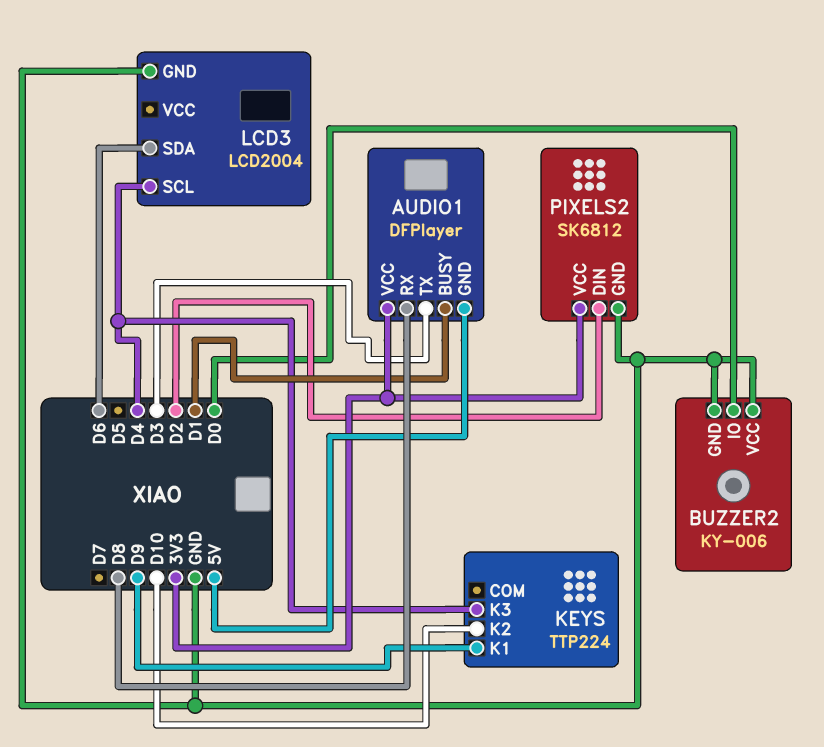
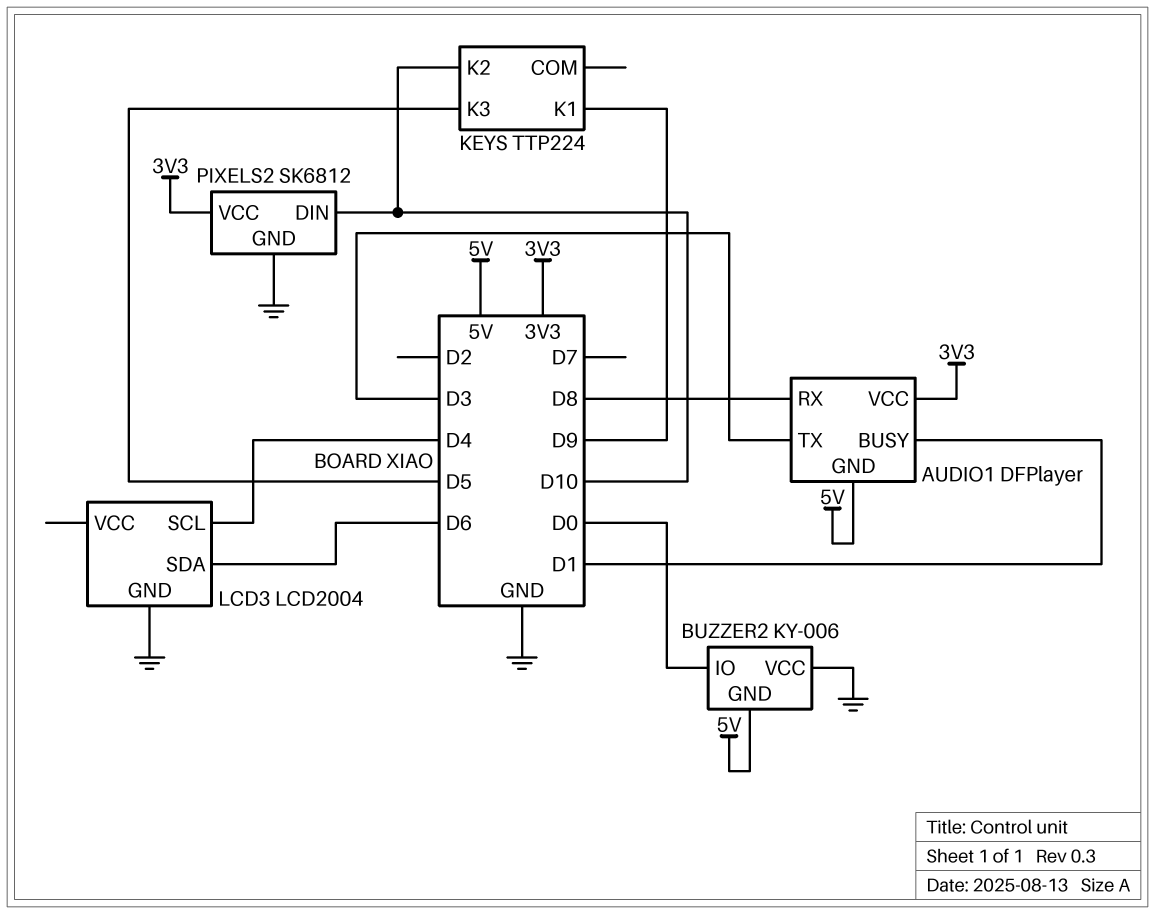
BUZZER2 pin GND: GND -> 5V
KEYS pin K3: D4 -> D5
PIXELS2 pin DIN: D2 -> D10

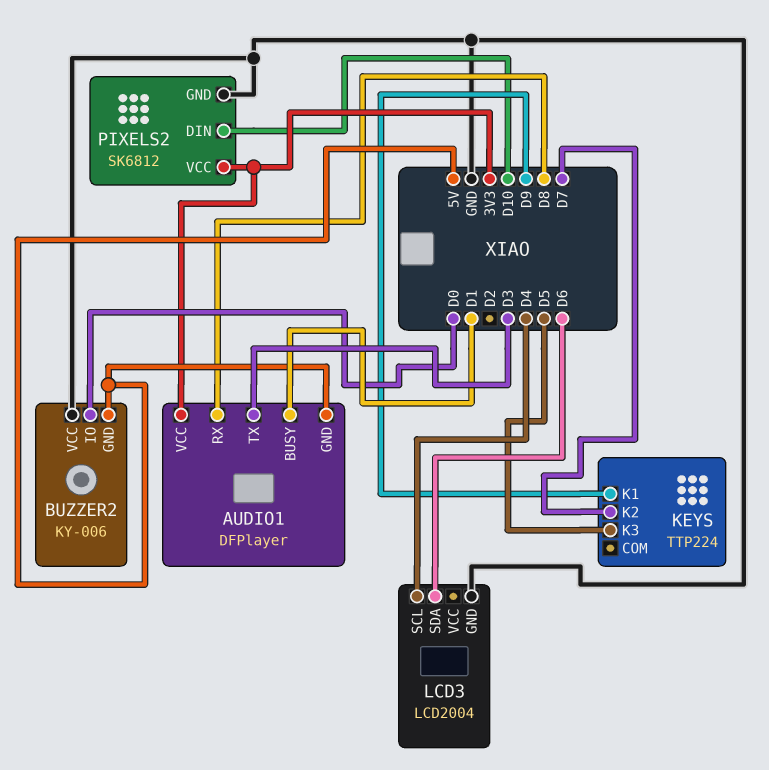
KEYS pin K2: D10 -> D7

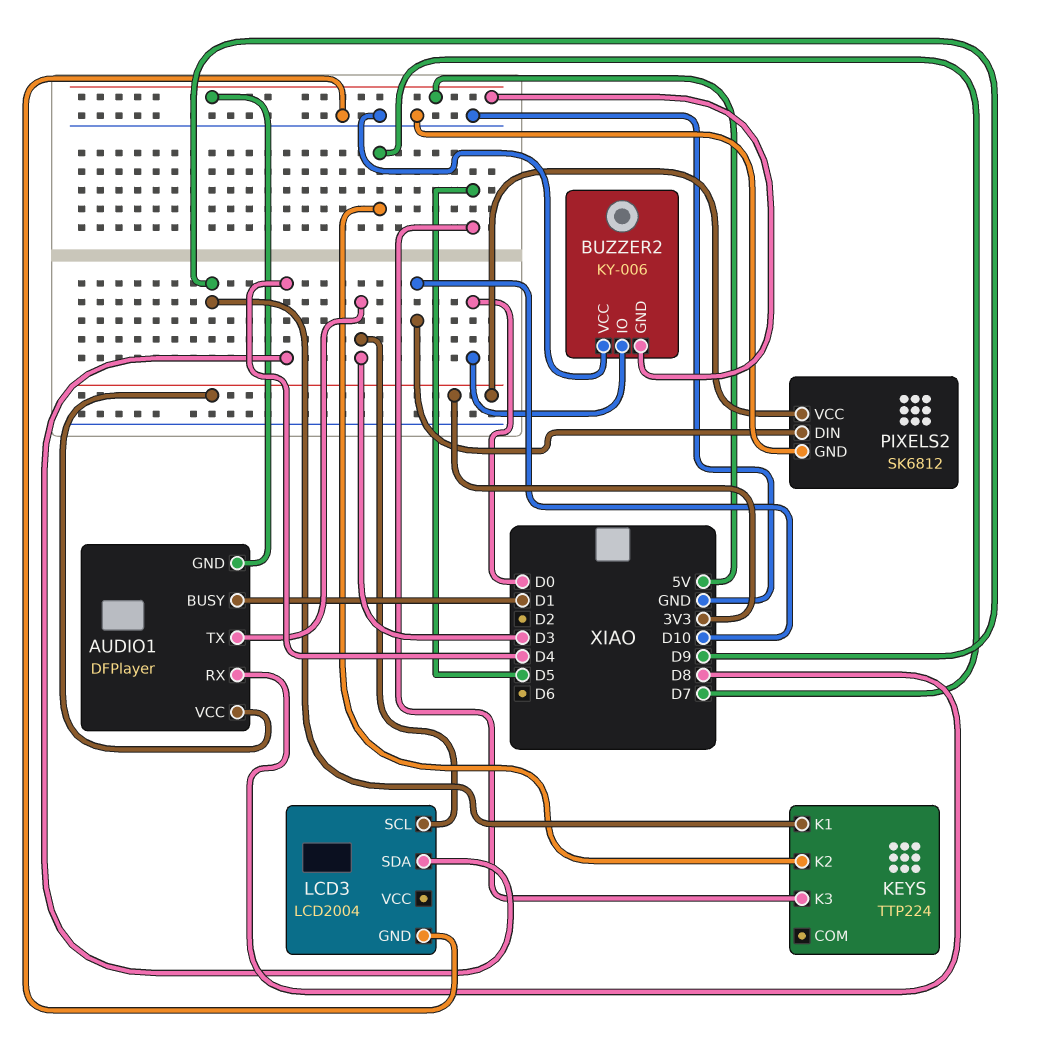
LCD3 pin SCL: D4 -> D3
LCD3 pin SDA: D6 -> D4

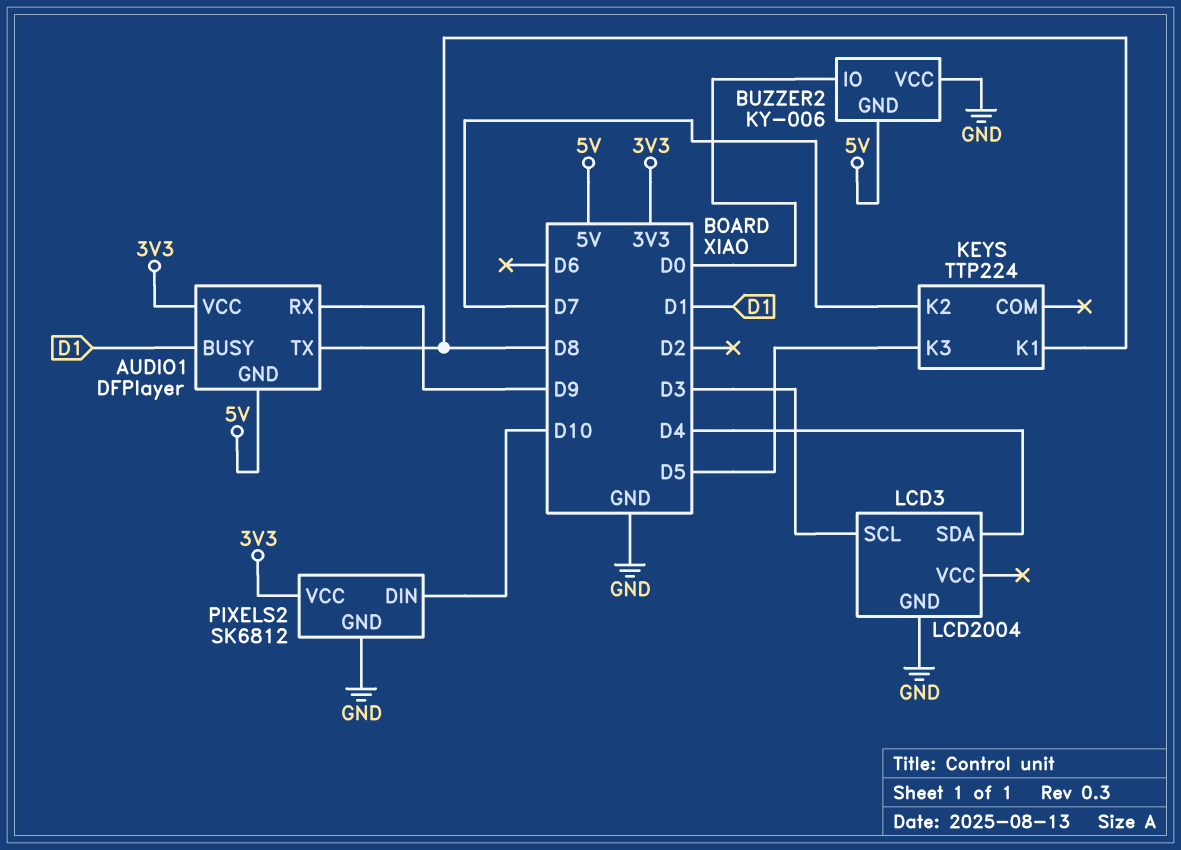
AUDIO1 pin RX: D8 -> D9
AUDIO1 pin TX: D3 -> D8
KEYS pin K1: D9 -> D8

